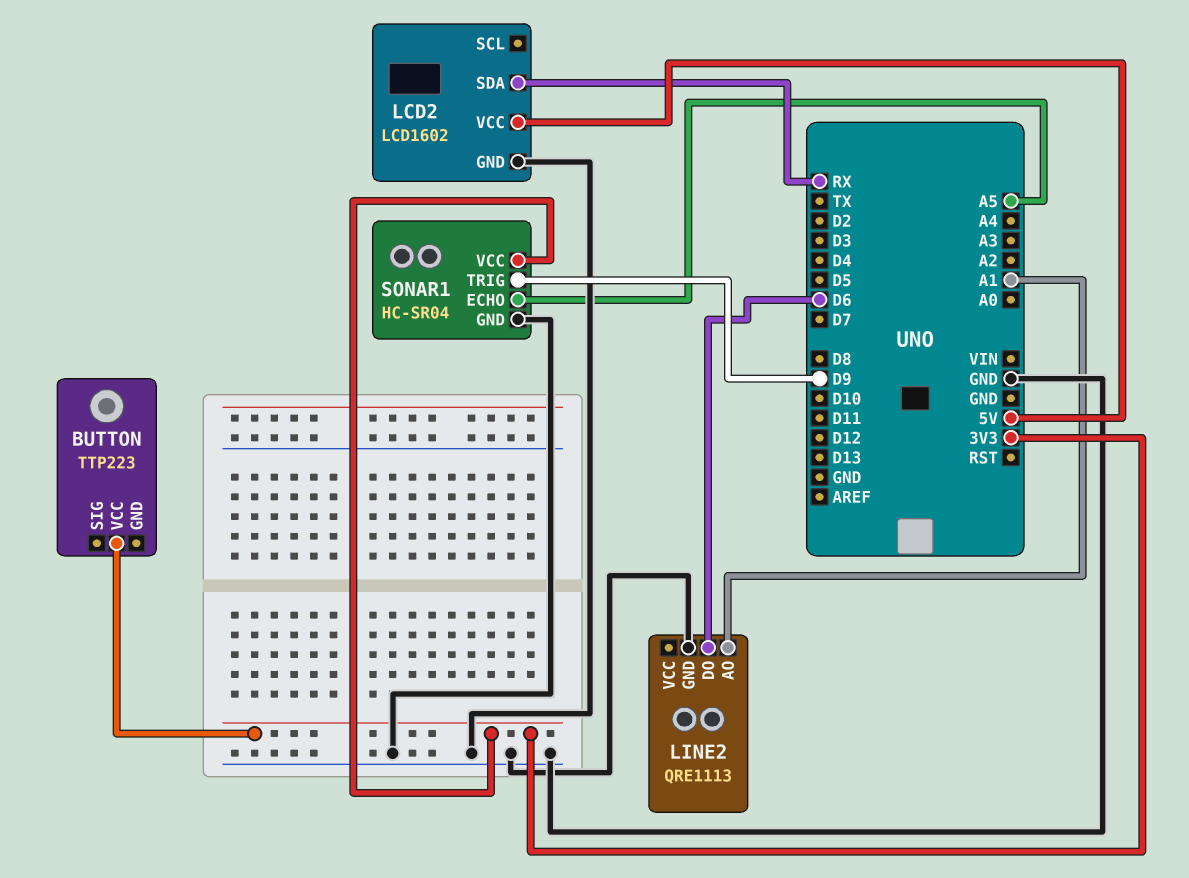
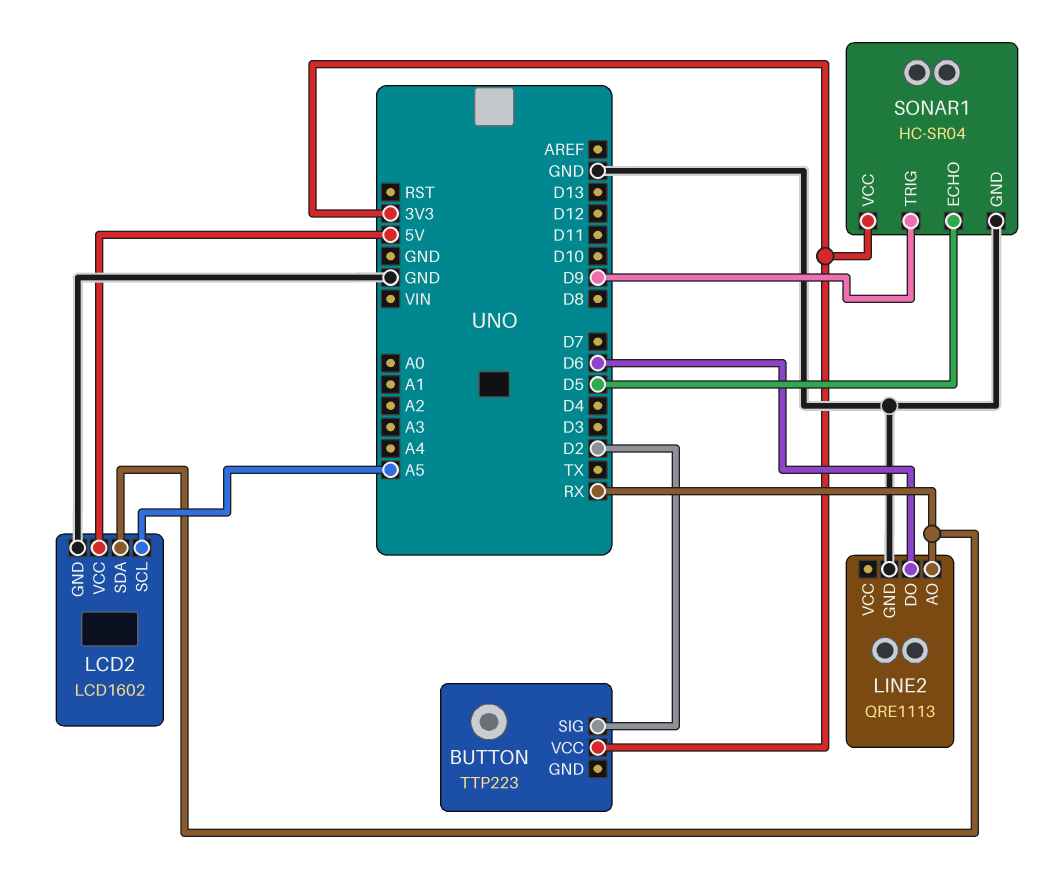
BUTTON pin SIG: none -> D2
LCD2 pin SCL: none -> A5
LINE2 pin AO: A1 -> RX
SONAR1 pin ECHO: A5 -> D5

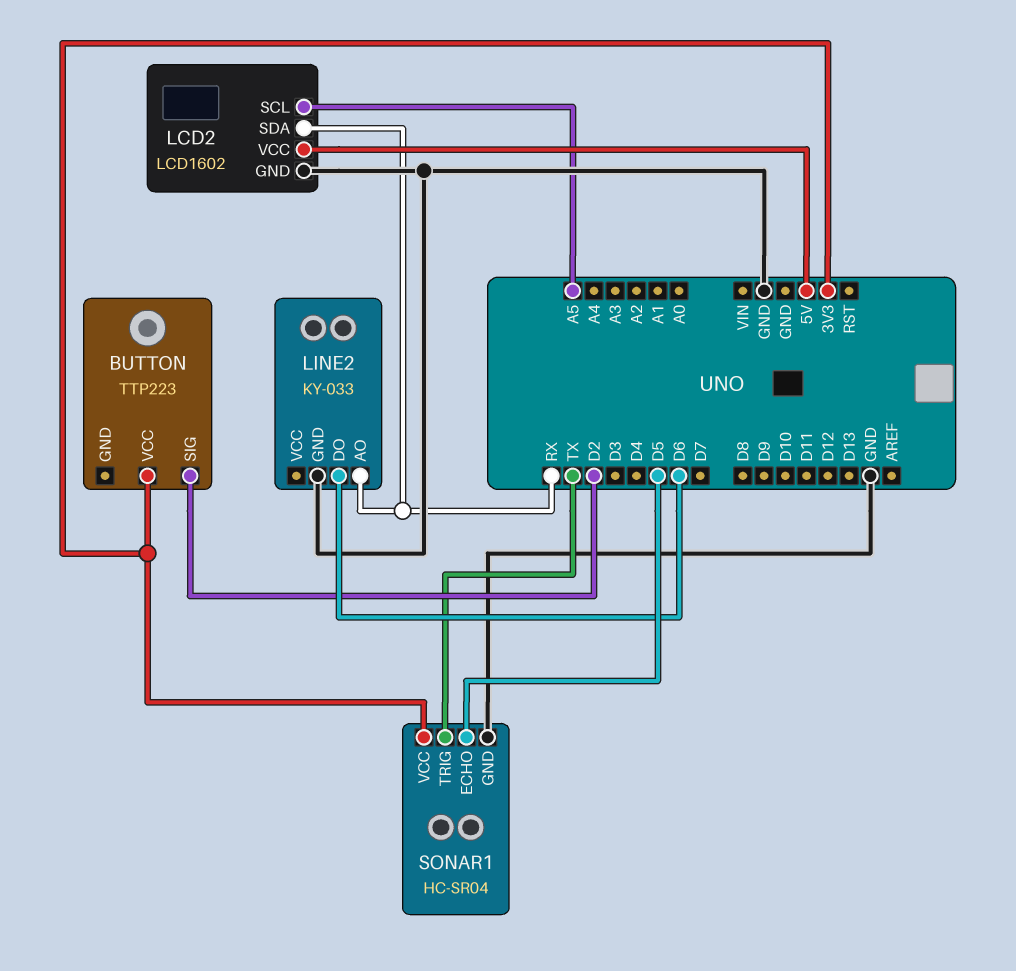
LINE2: QRE1113 -> KY-033
SONAR1 pin TRIG: D9 -> TX

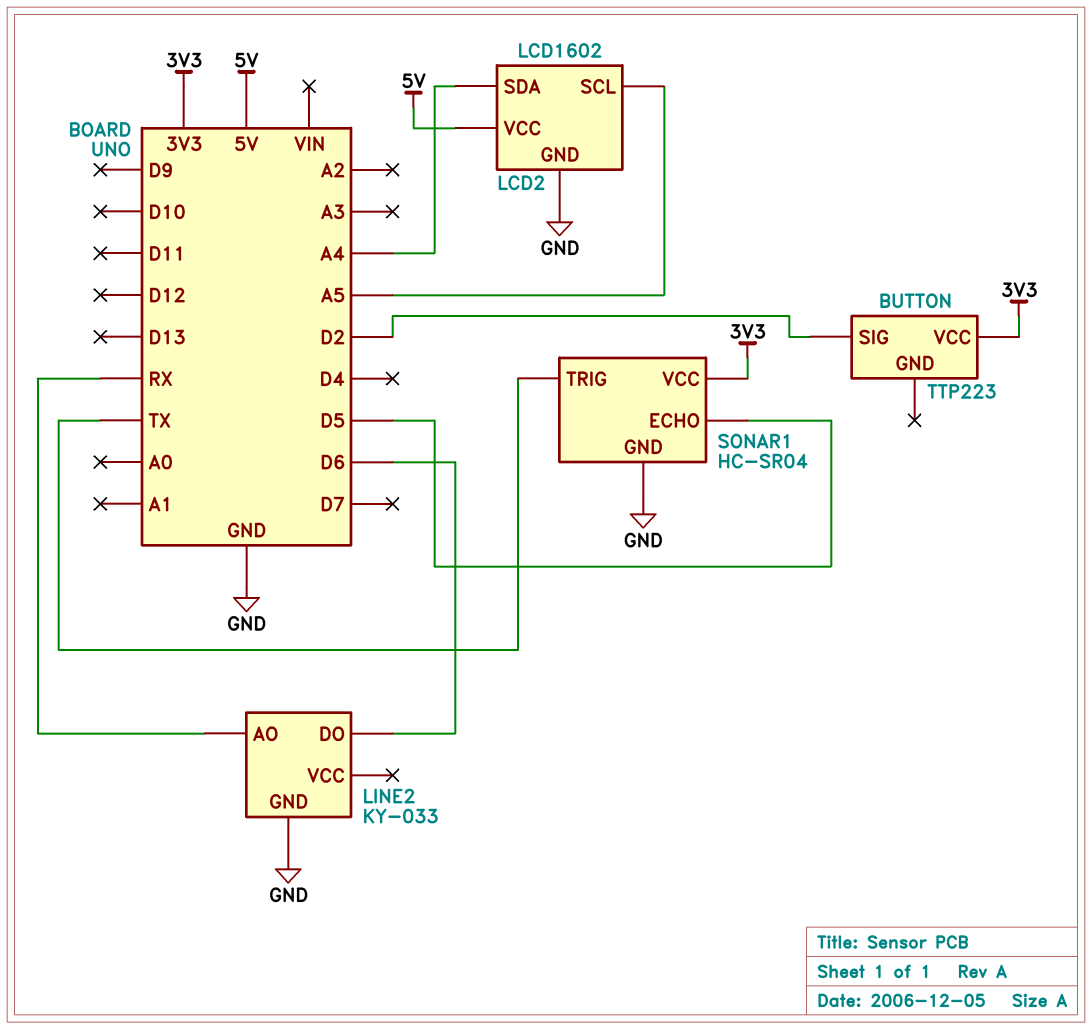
LCD2 pin SDA: RX -> A4

